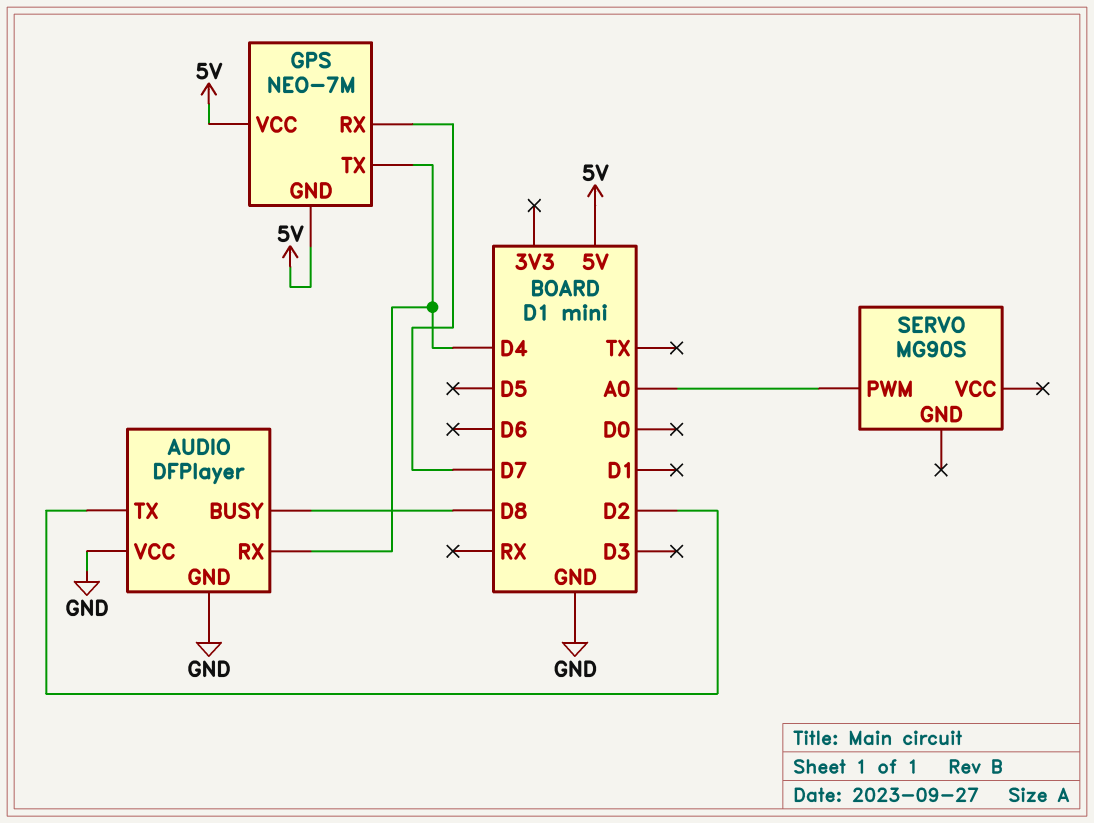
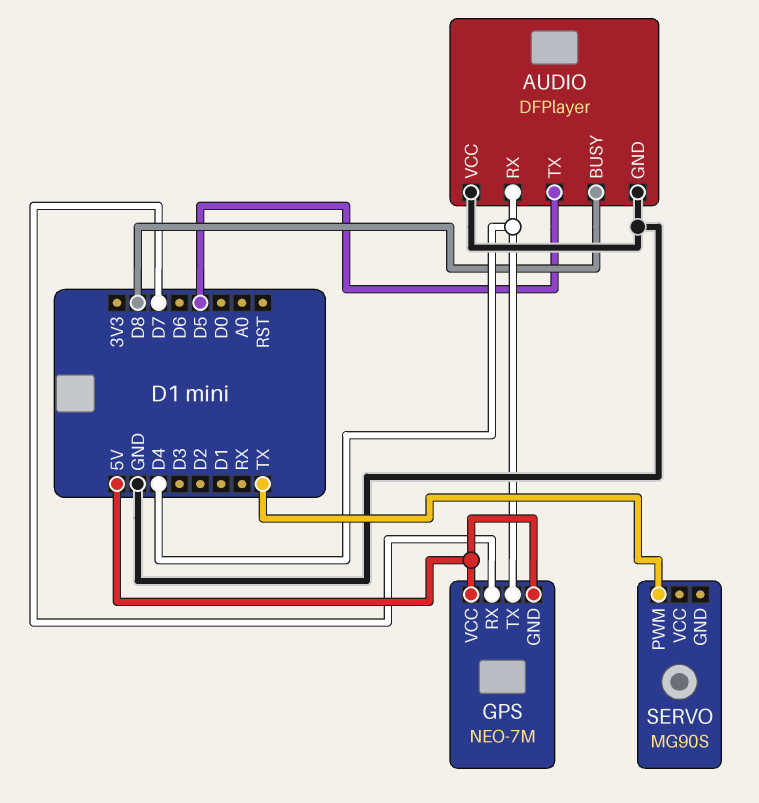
AUDIO pin TX: D2 -> D5
SERVO pin PWM: A0 -> TX

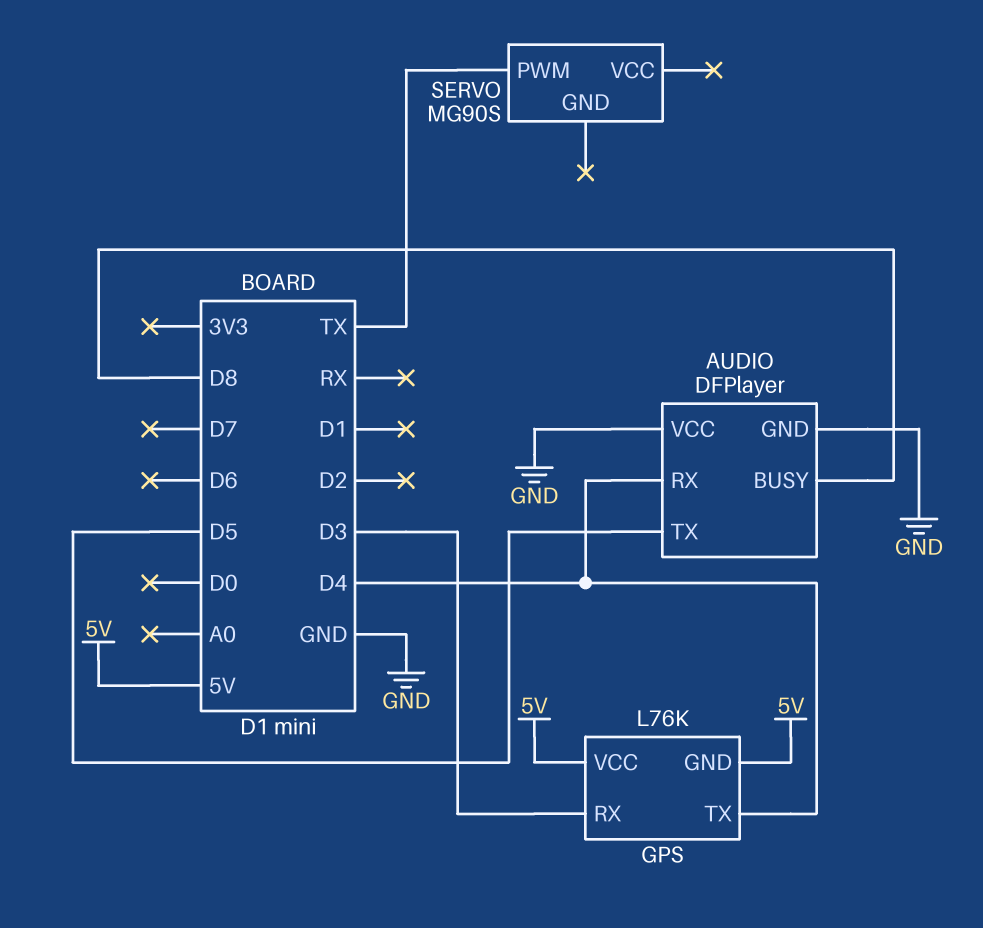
GPS: NEO-7M -> L76K
GPS pin RX: D7 -> D3

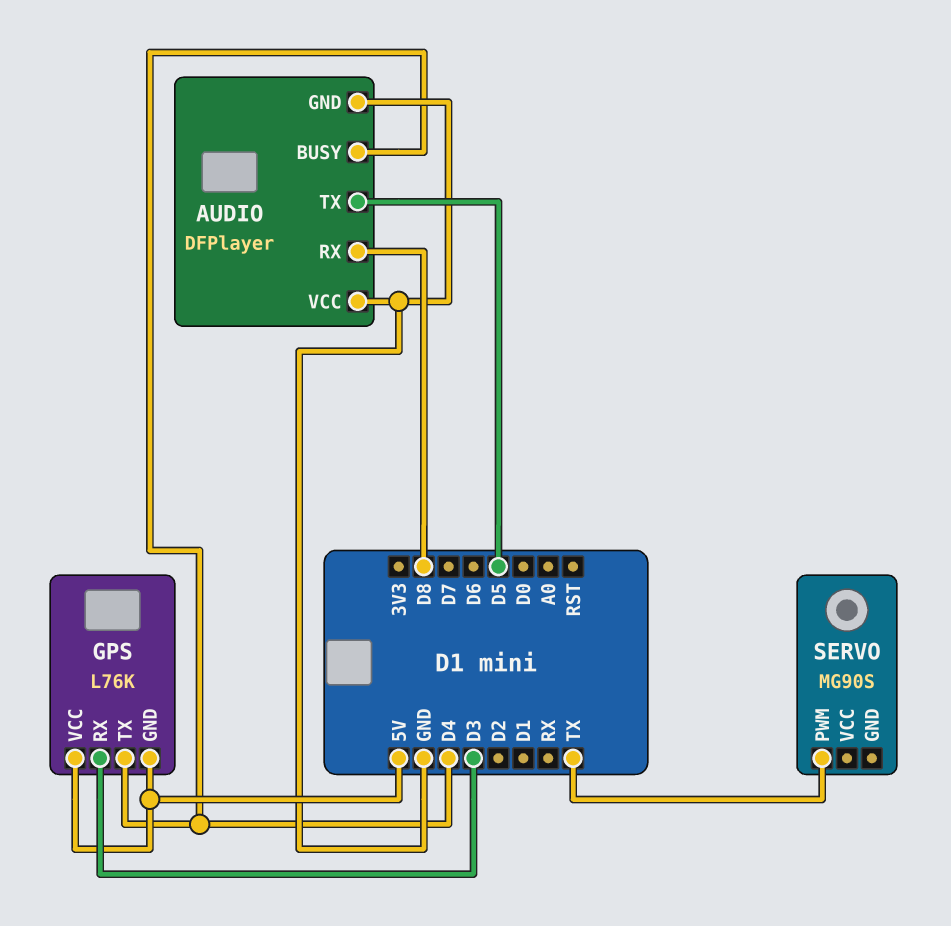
AUDIO pin BUSY: D8 -> D4
AUDIO pin RX: D4 -> D8

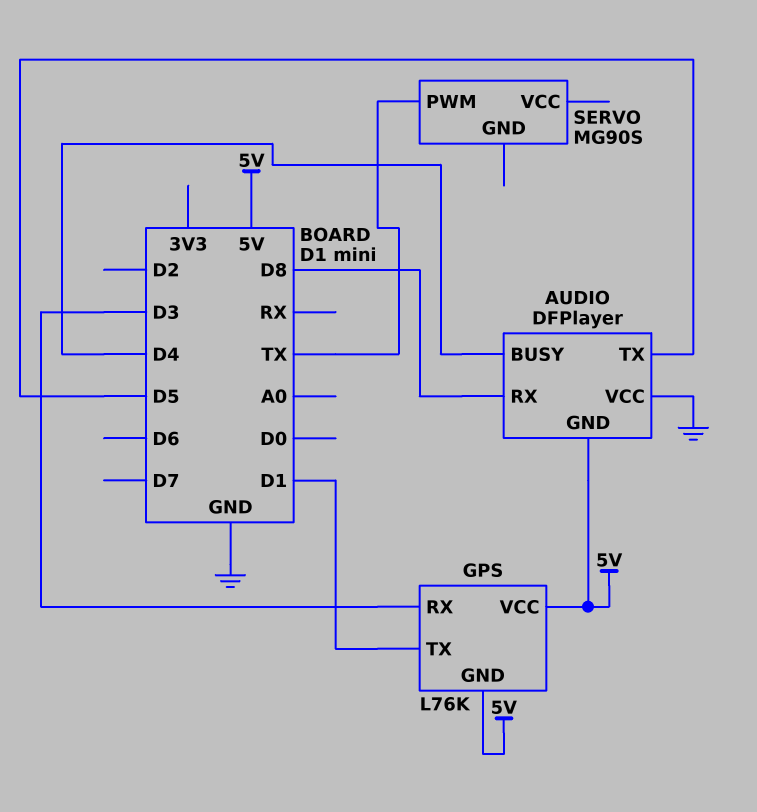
AUDIO pin GND: GND -> 5V
GPS pin TX: D4 -> D1

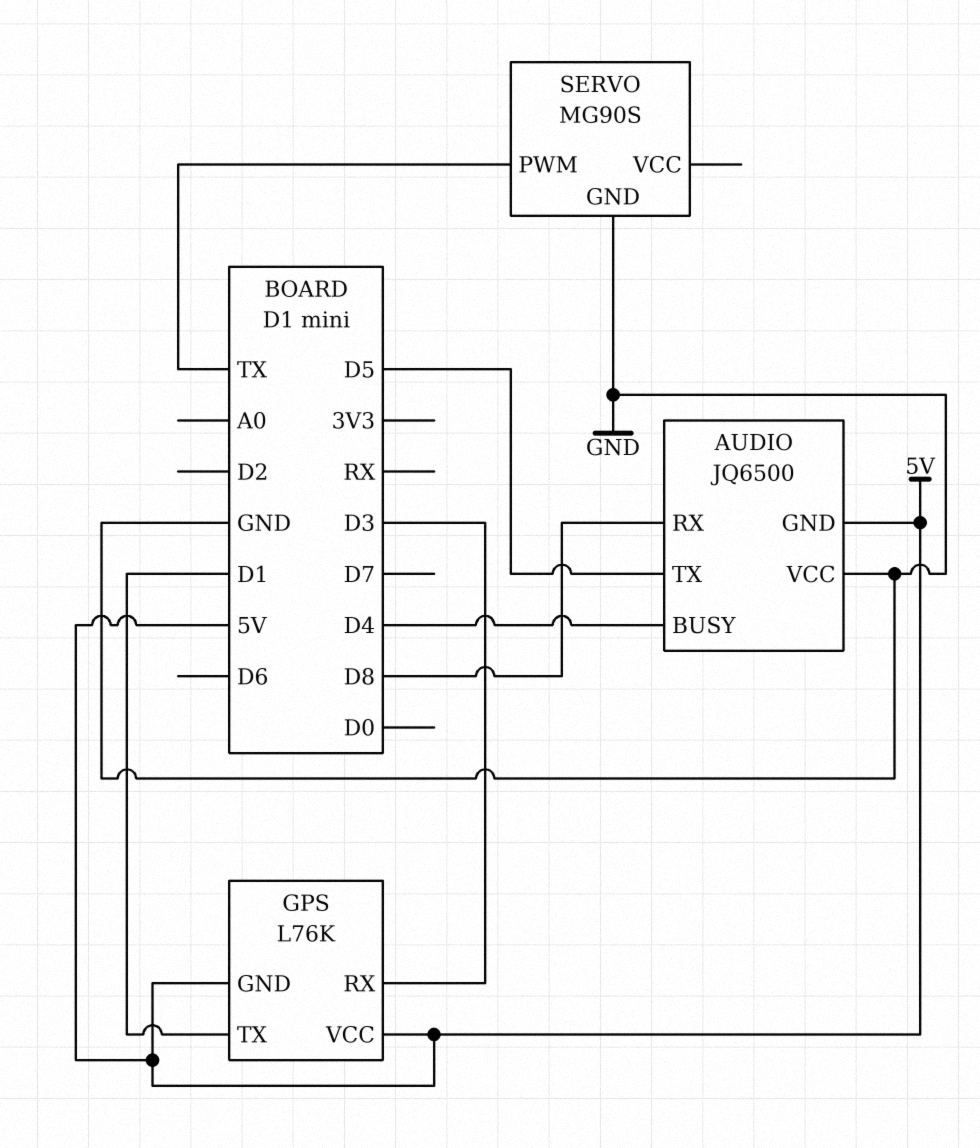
AUDIO: DFPlayer -> JQ6500
SERVO pin GND: none -> GND

